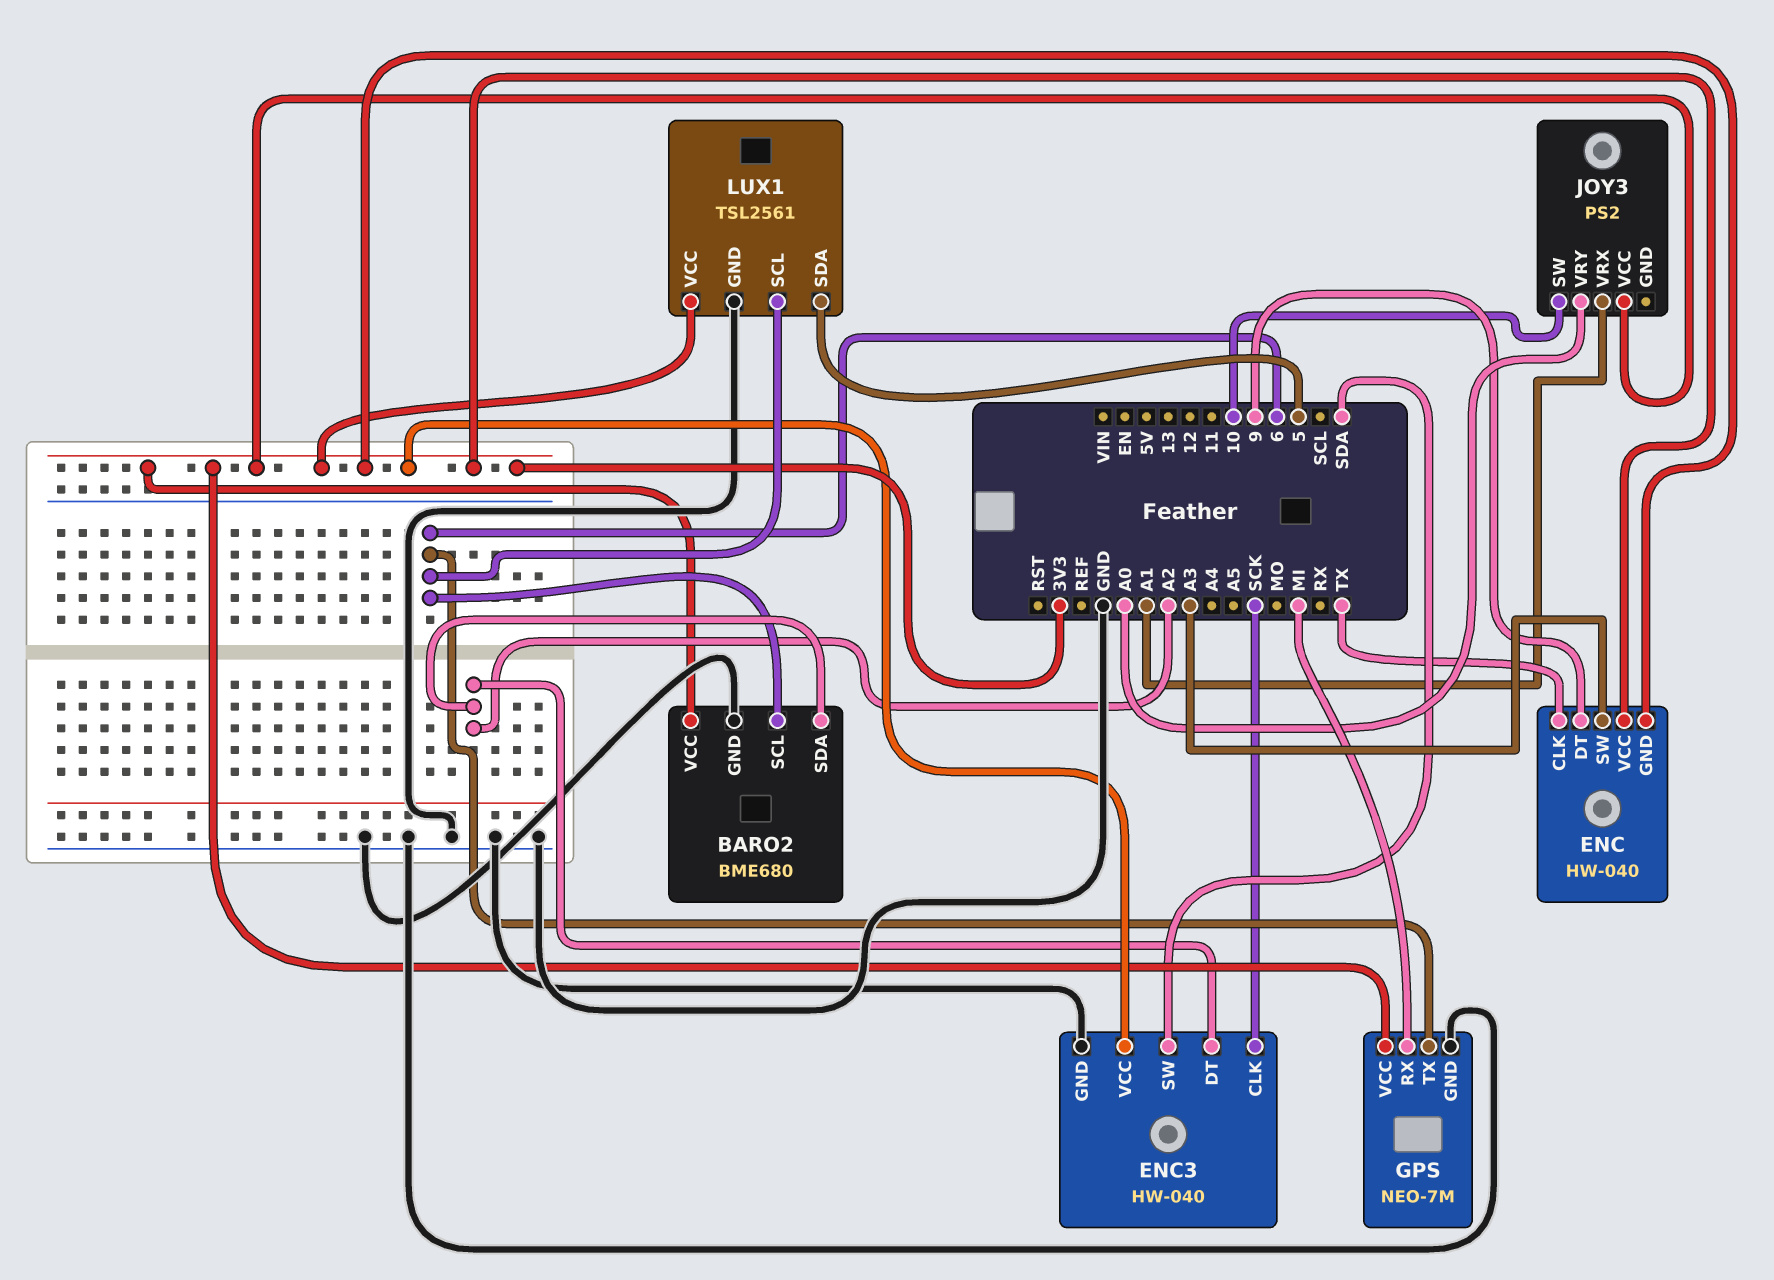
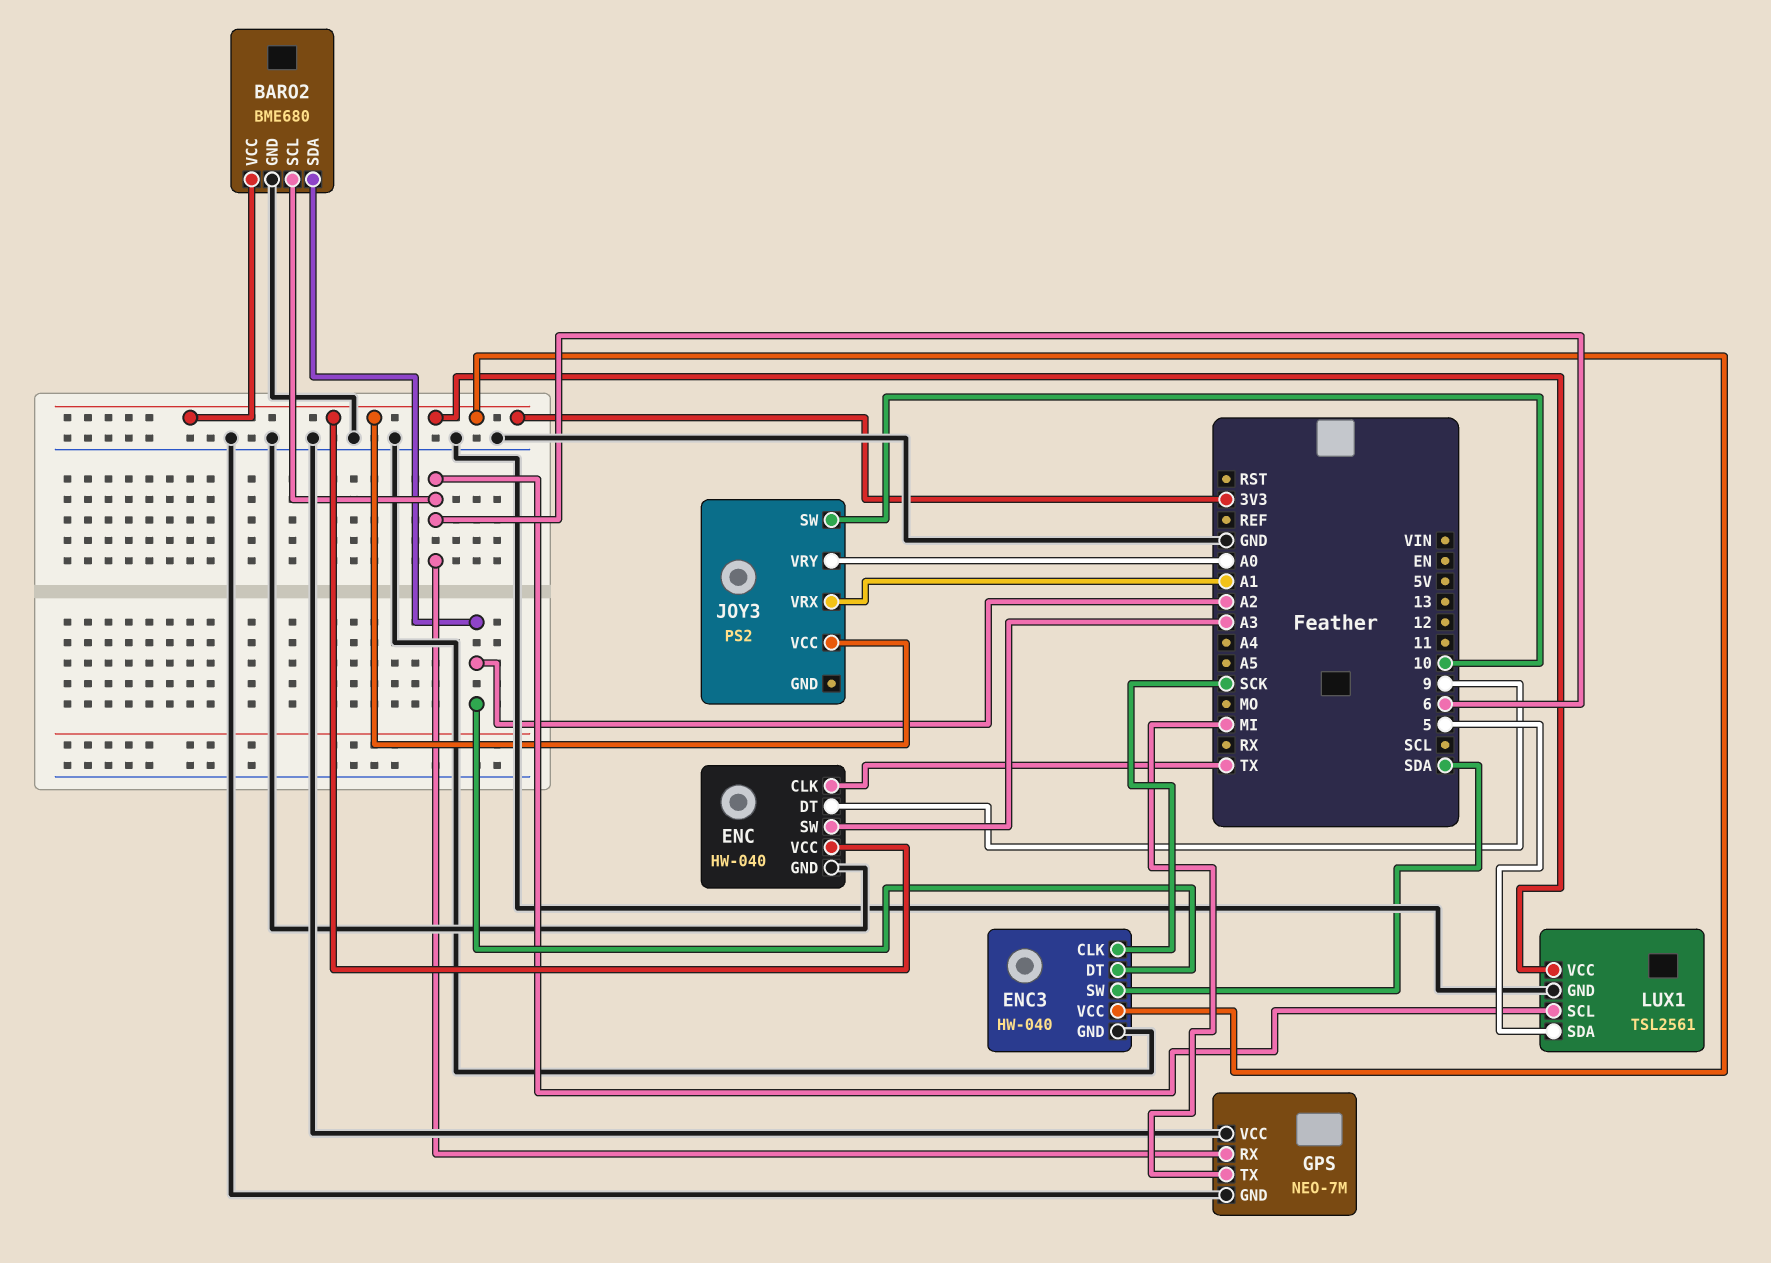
ENC pin GND: 3V3 -> GND
GPS pin RX: MI -> 6
GPS pin TX: 6 -> MI
GPS pin VCC: 3V3 -> GND

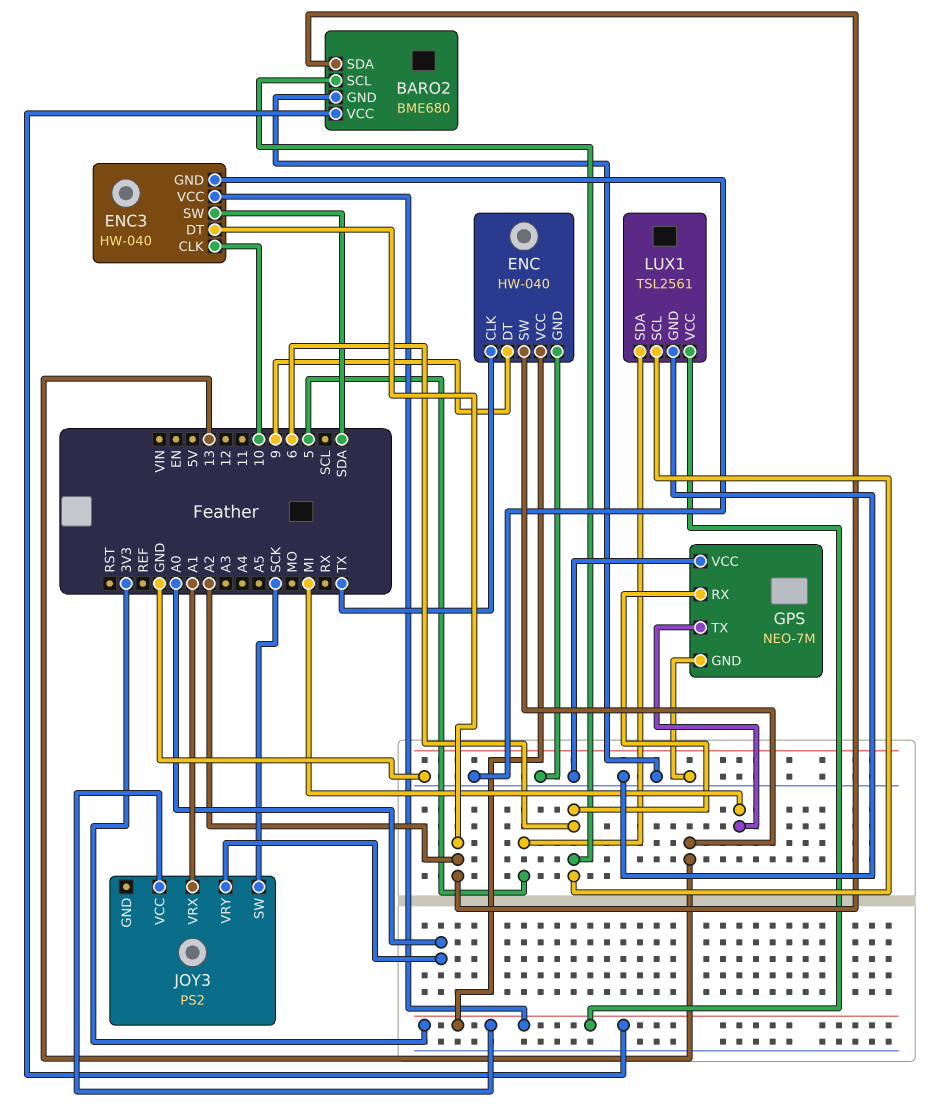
ENC pin SW: A3 -> 13
ENC3 pin CLK: SCK -> 10
JOY3 pin SW: 10 -> SCK

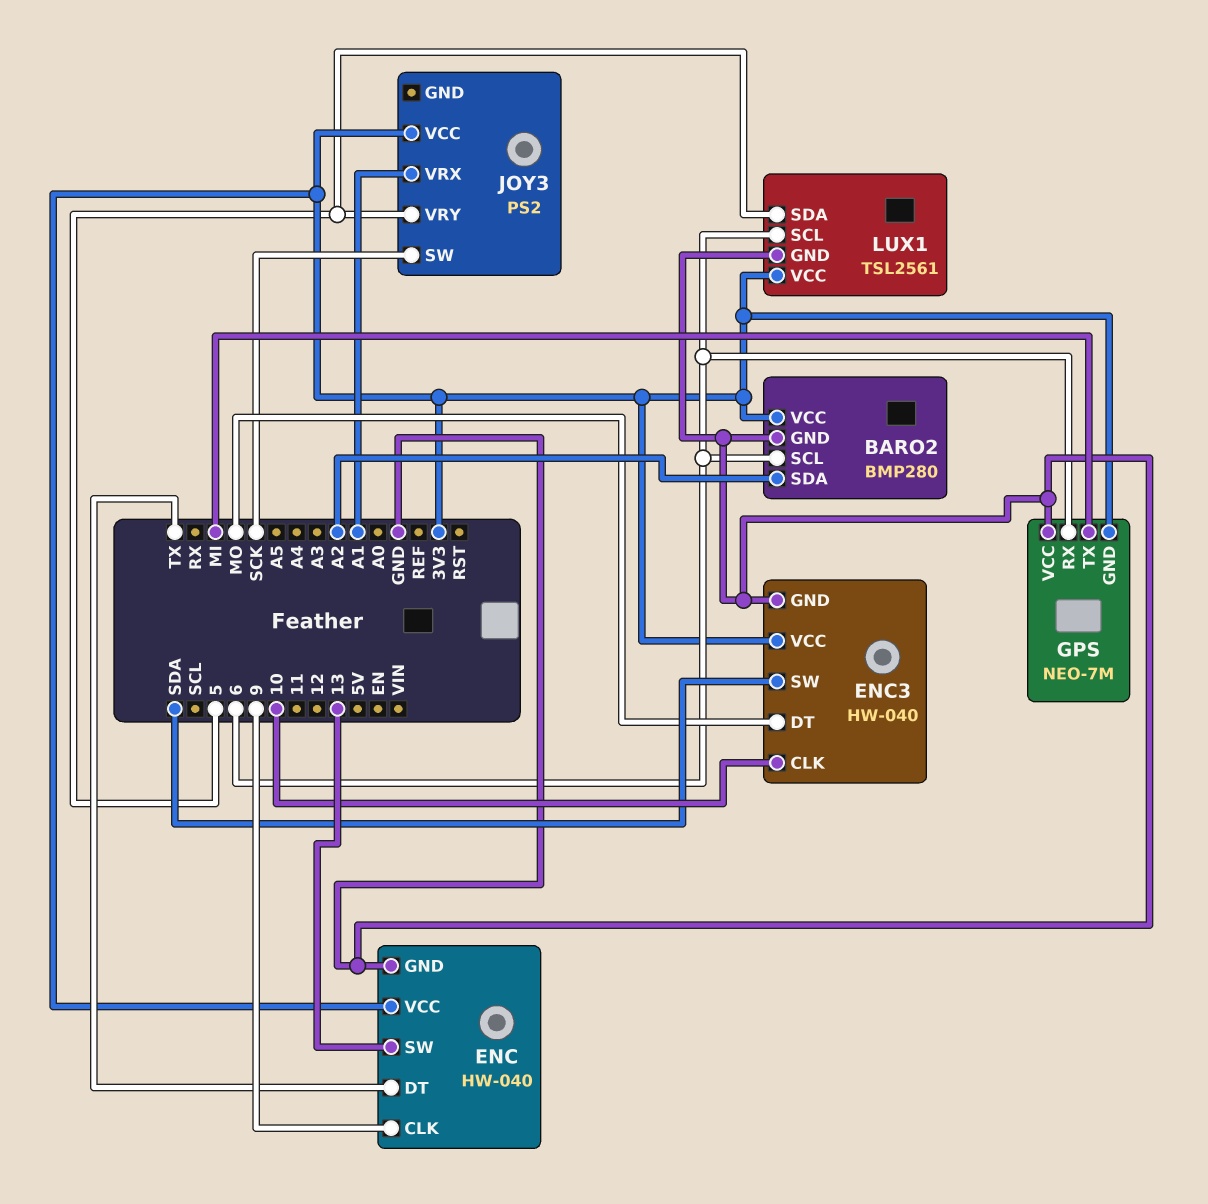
BARO2: BME680 -> BMP280
ENC pin CLK: TX -> 9
ENC pin DT: 9 -> TX
ENC3 pin DT: A2 -> MO
GPS pin GND: GND -> 3V3
JOY3 pin VRY: A0 -> 5

